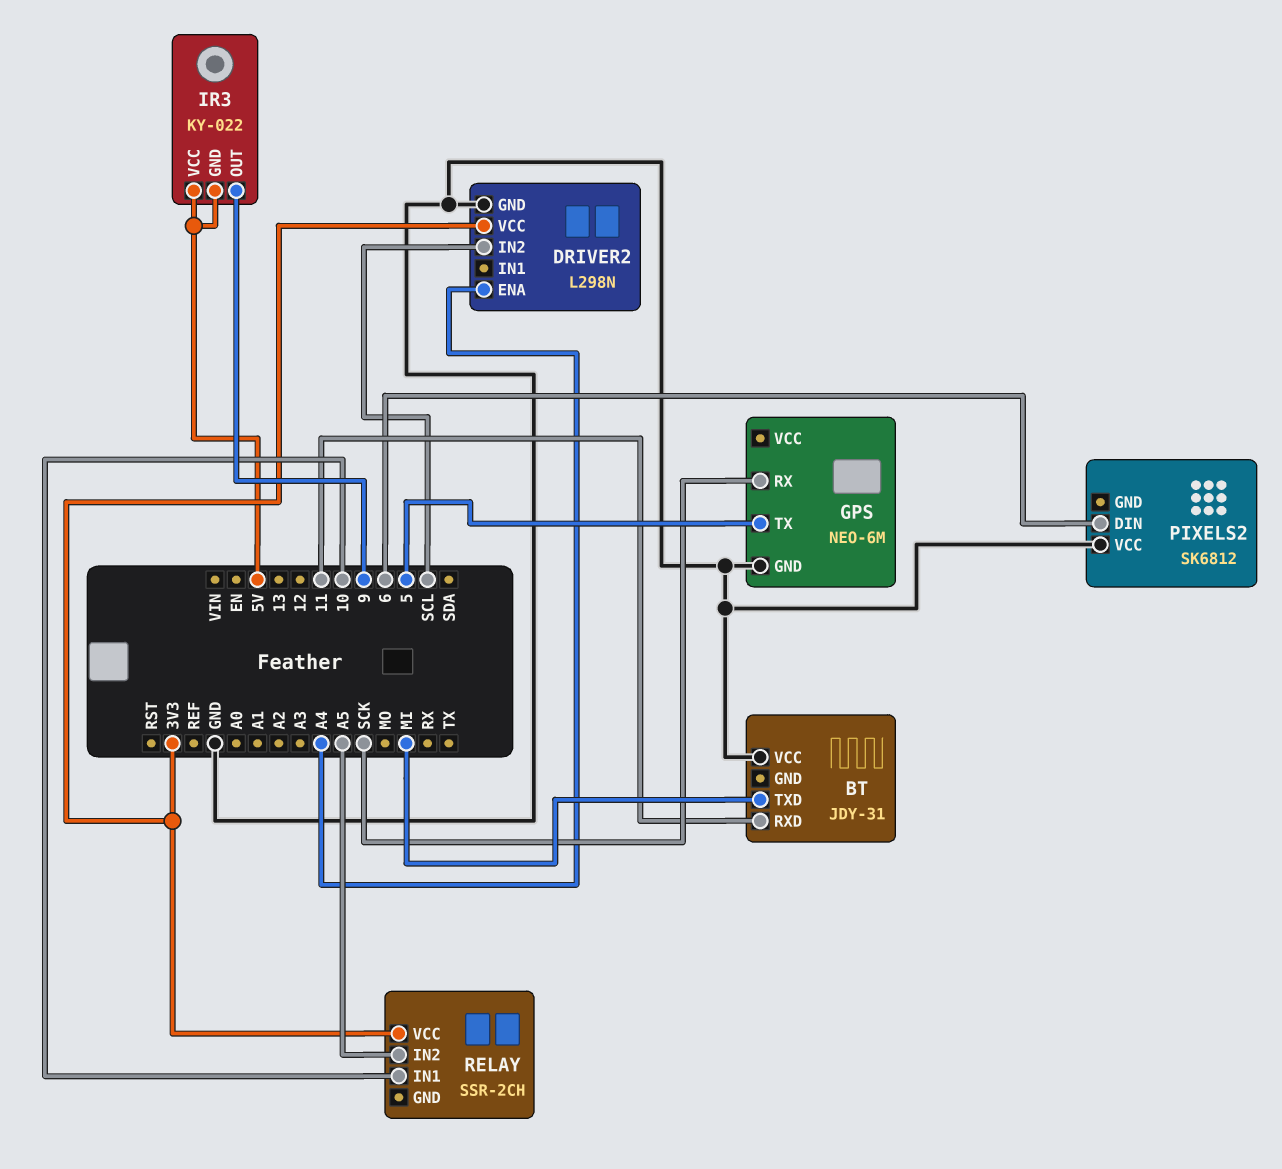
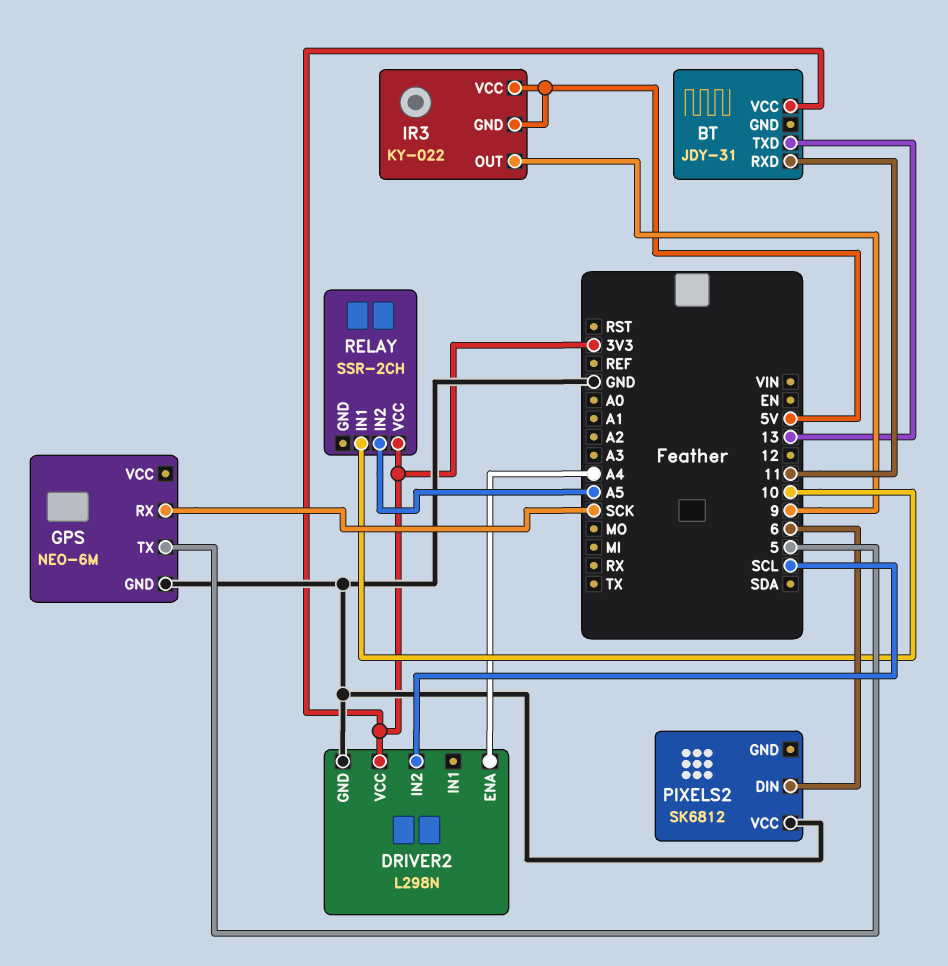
BT pin TXD: MI -> 13
BT pin VCC: GND -> 3V3

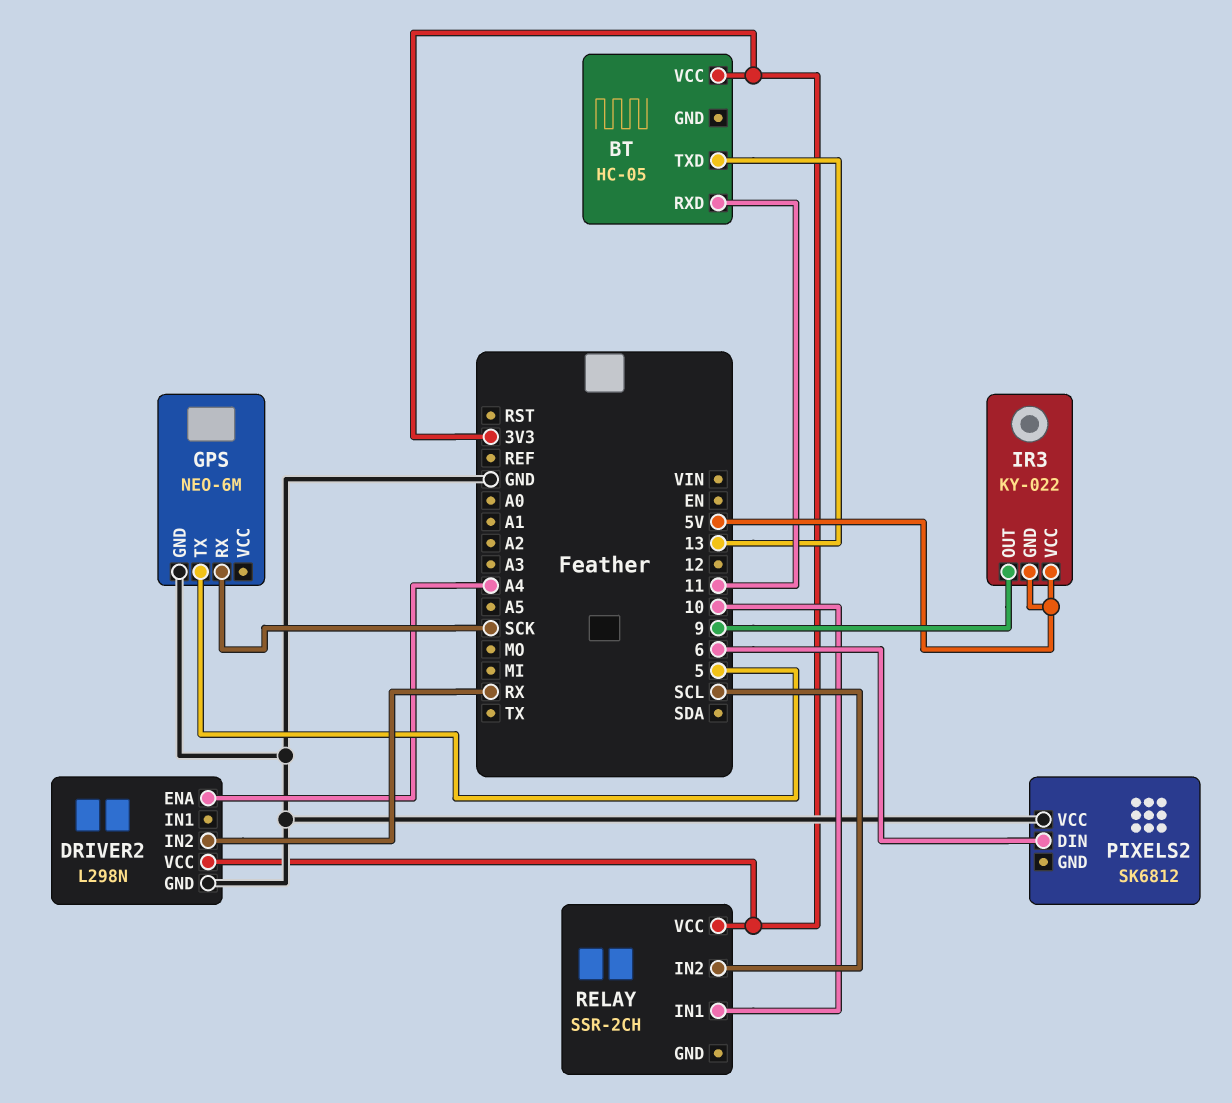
BT: JDY-31 -> HC-05
DRIVER2 pin IN2: SCL -> RX
RELAY pin IN2: A5 -> SCL

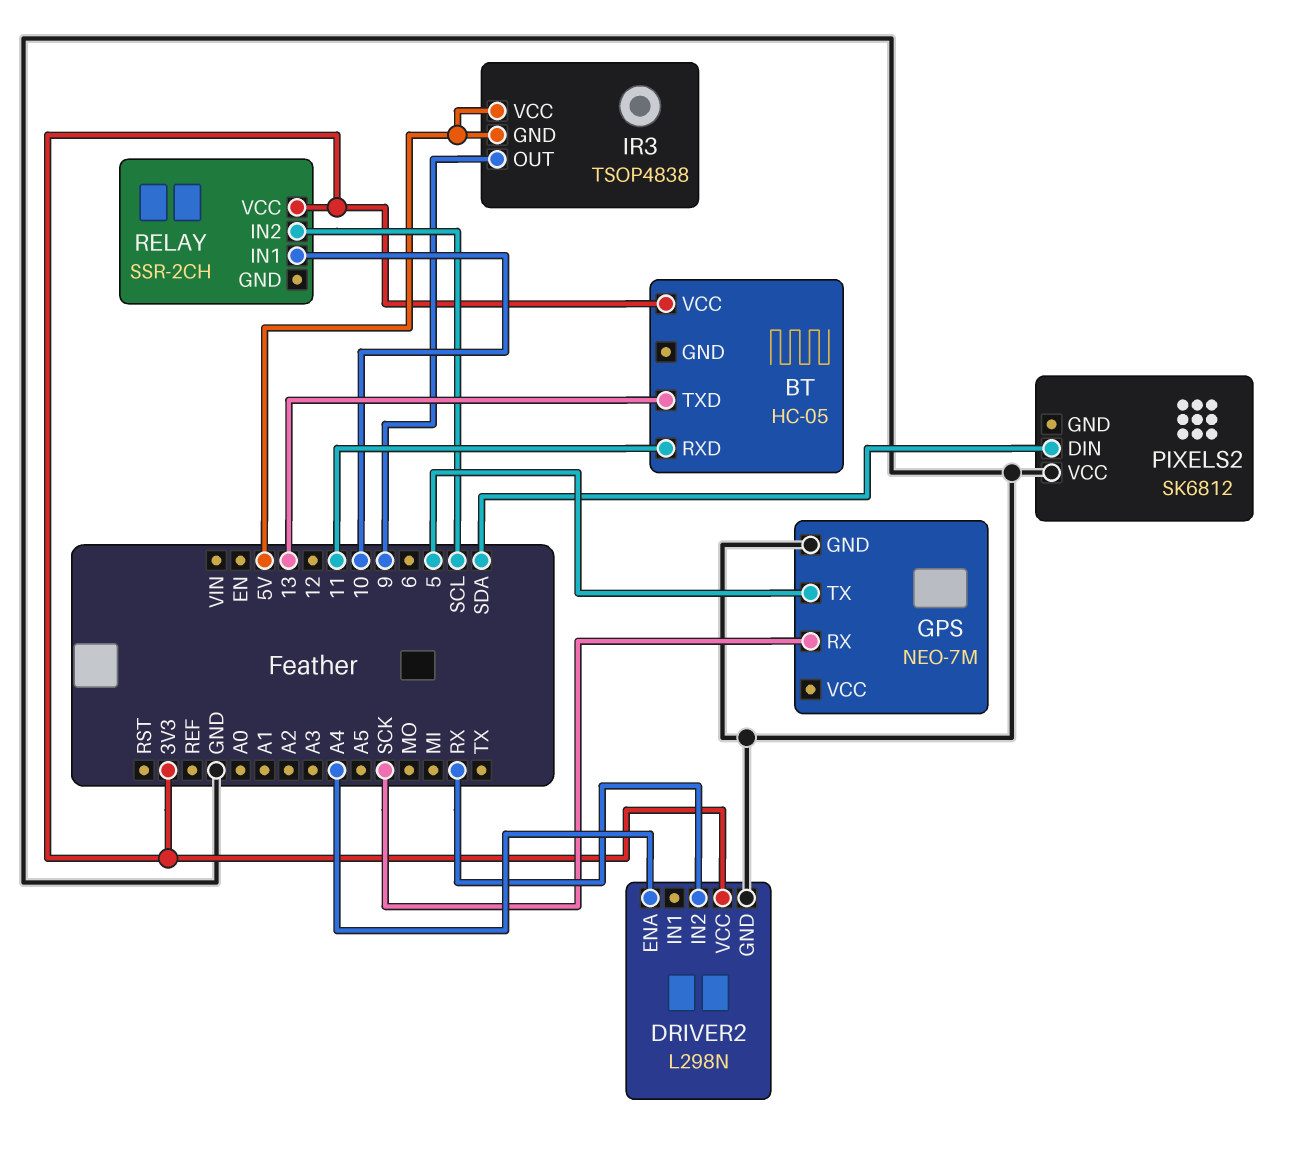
GPS: NEO-6M -> NEO-7M
IR3: KY-022 -> TSOP4838
PIXELS2 pin DIN: 6 -> SDA

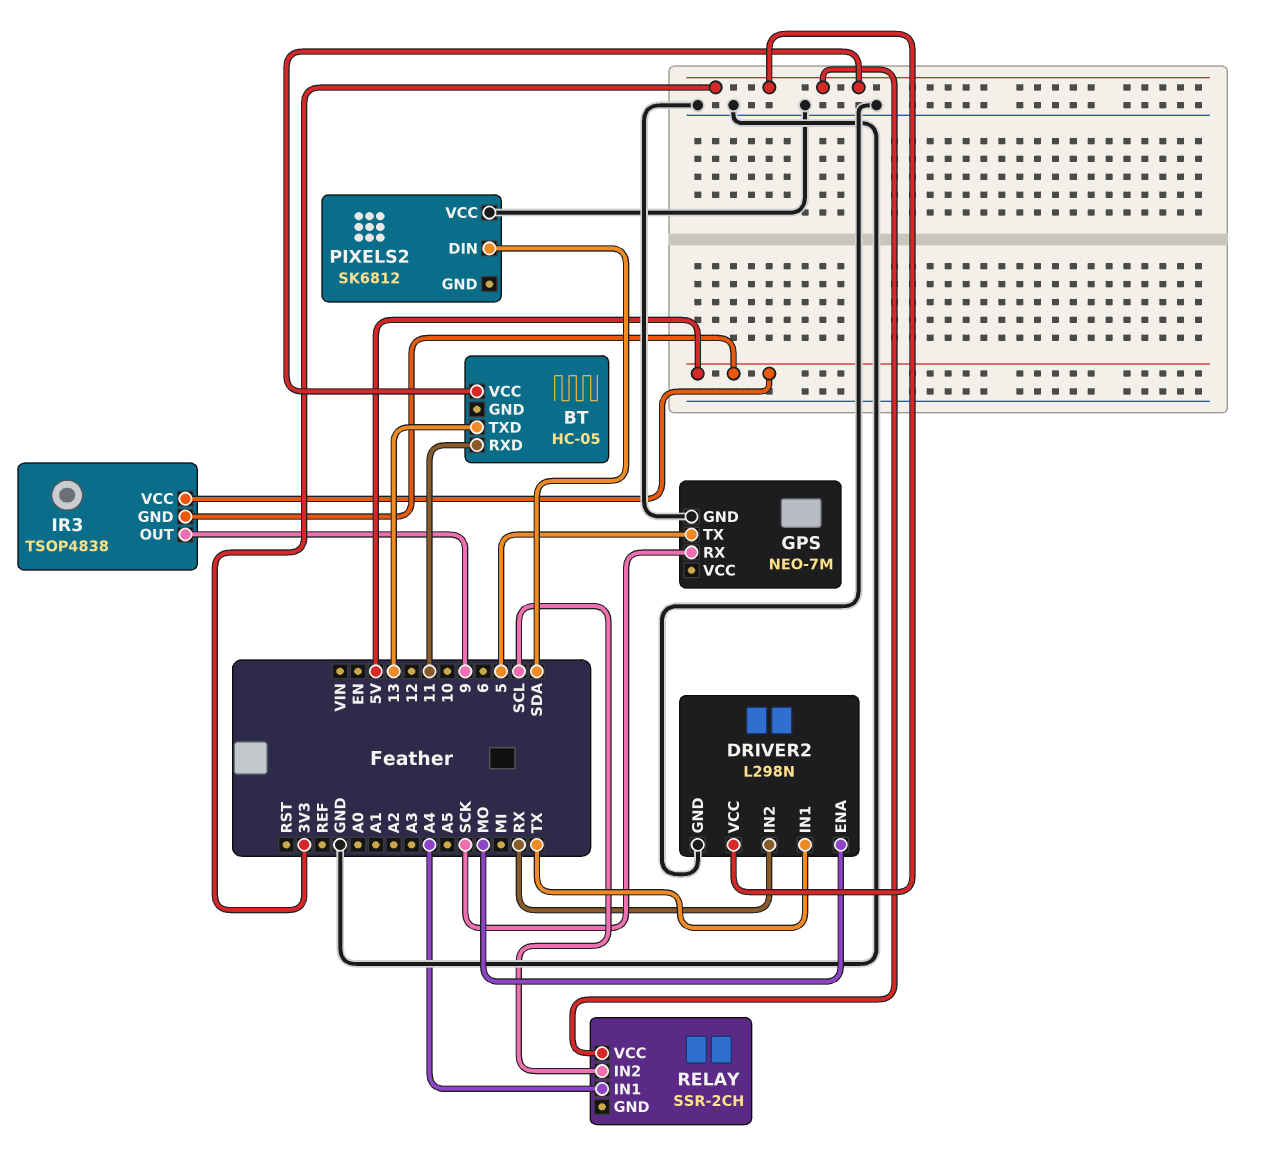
DRIVER2 pin ENA: A4 -> MO
DRIVER2 pin IN1: none -> TX
RELAY pin IN1: 10 -> A4

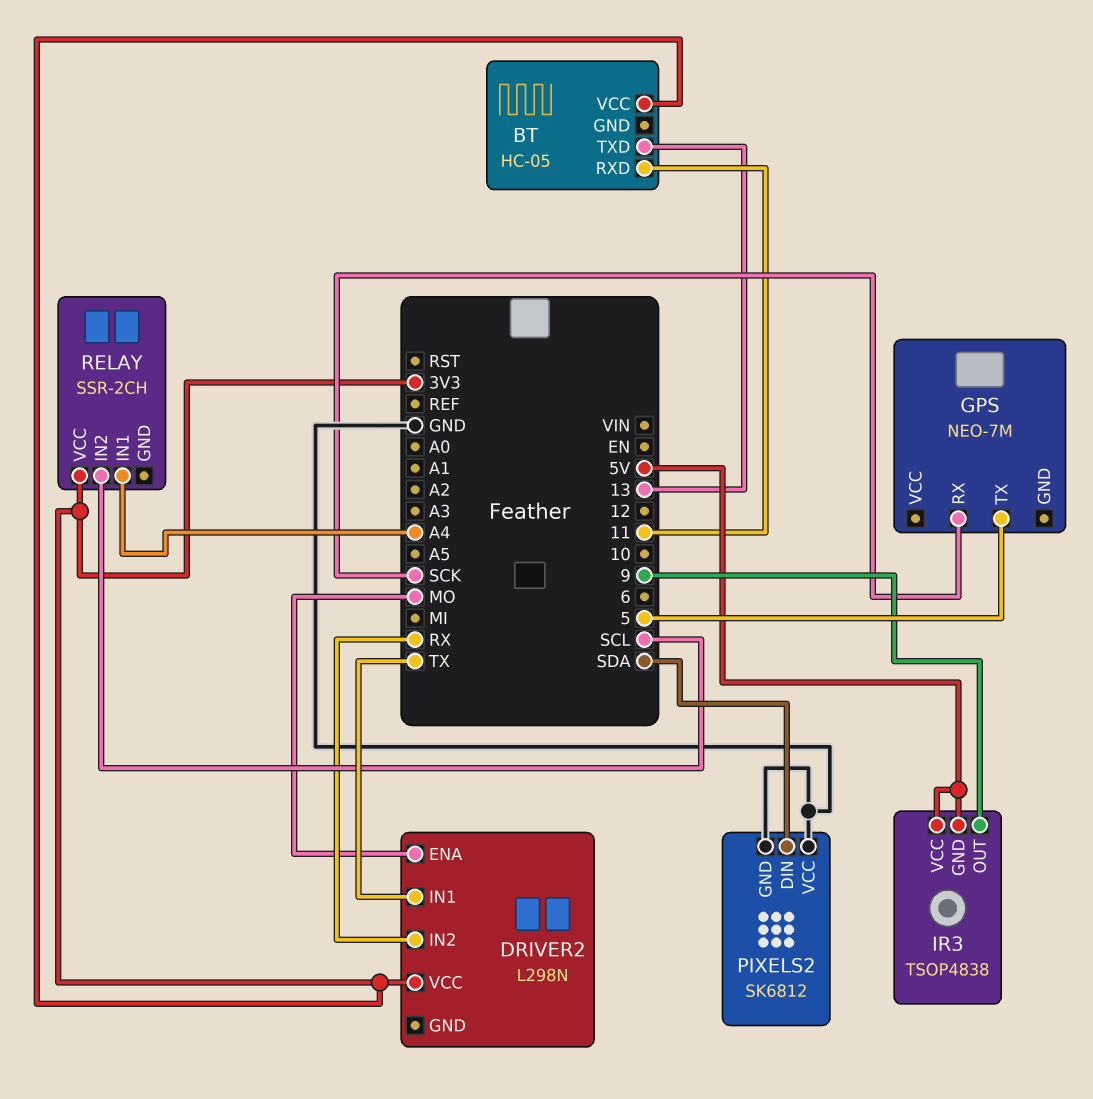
DRIVER2 pin GND: GND -> none
GPS pin GND: GND -> none
PIXELS2 pin GND: none -> GND

